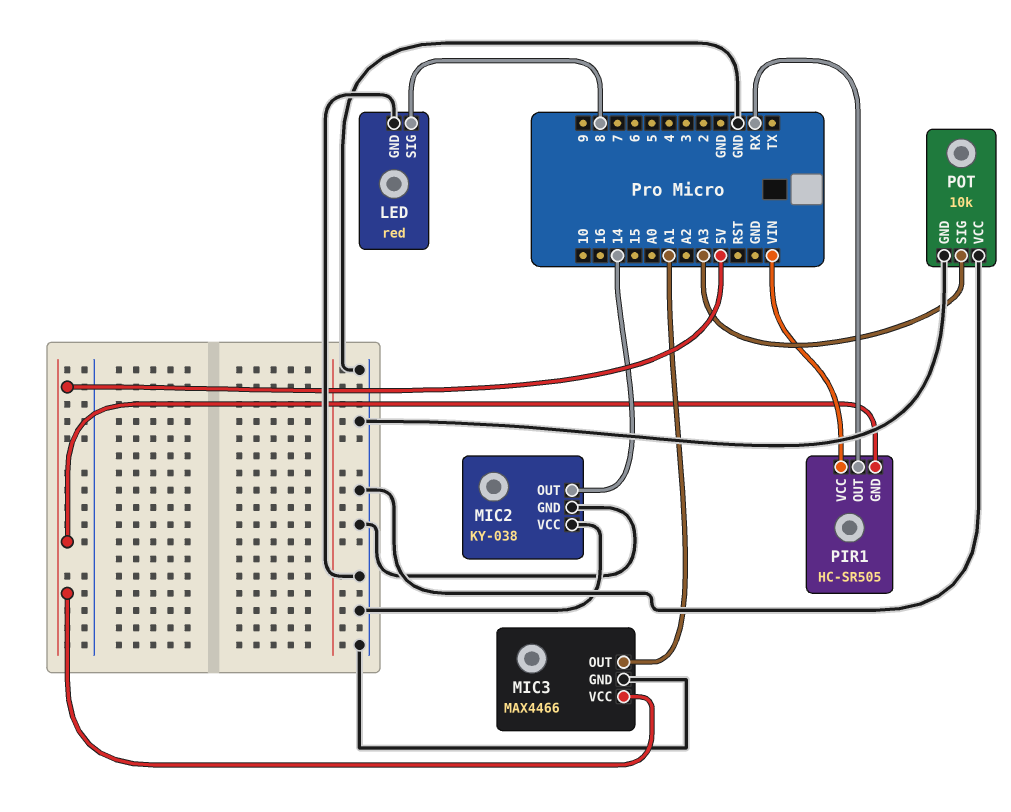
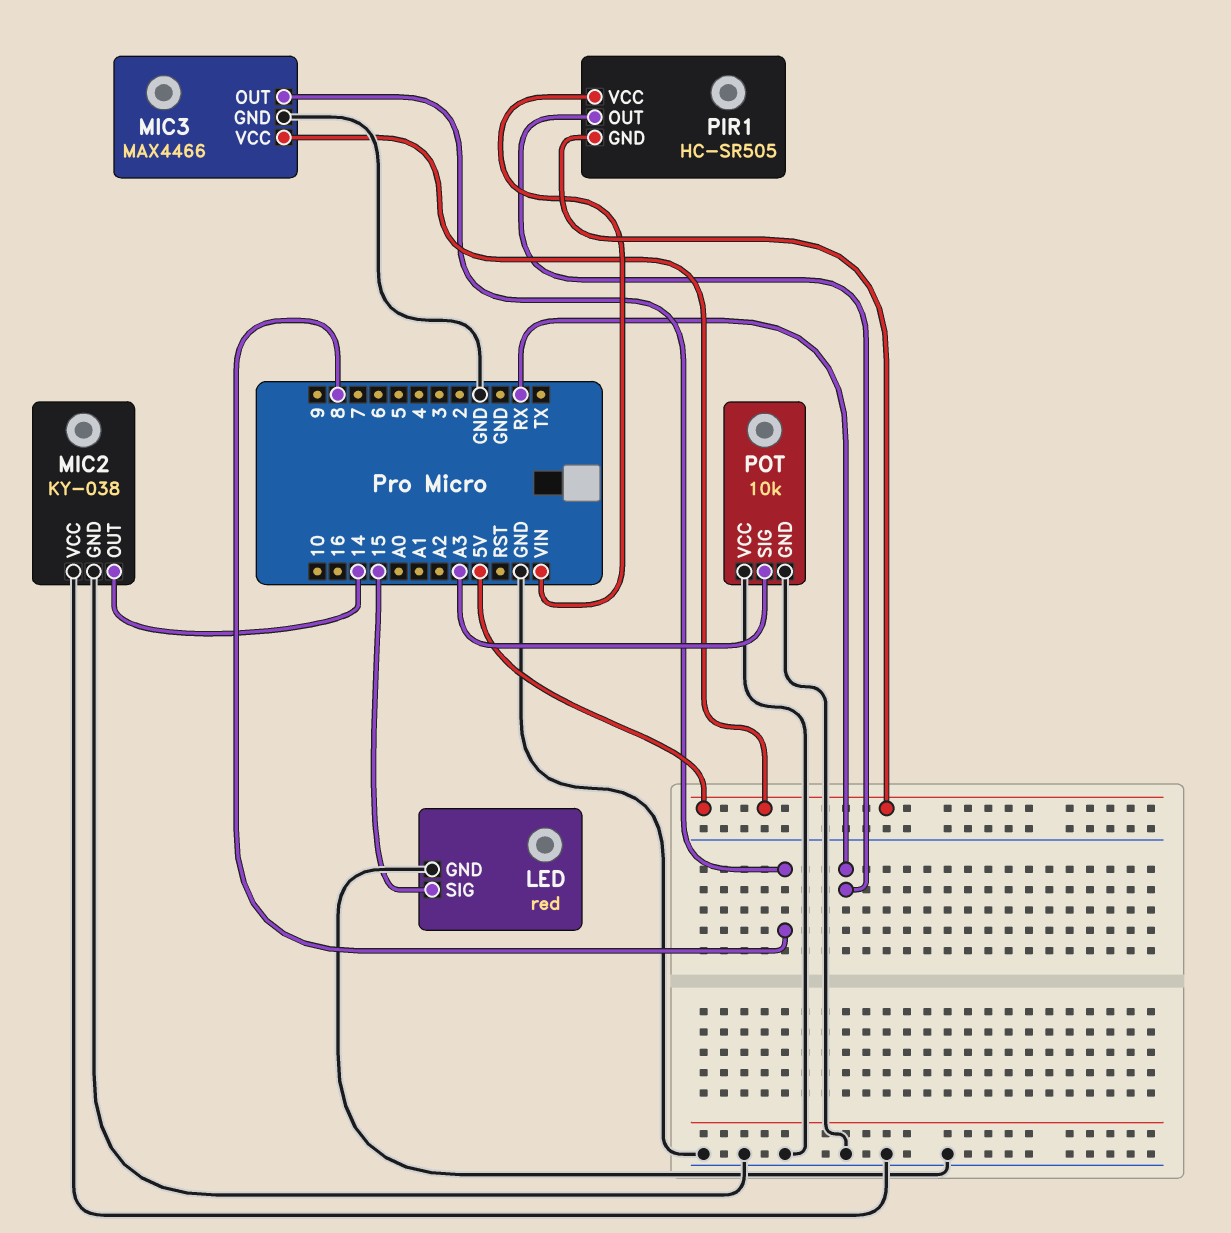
LED pin SIG: 8 -> 15
MIC3 pin OUT: A1 -> 8

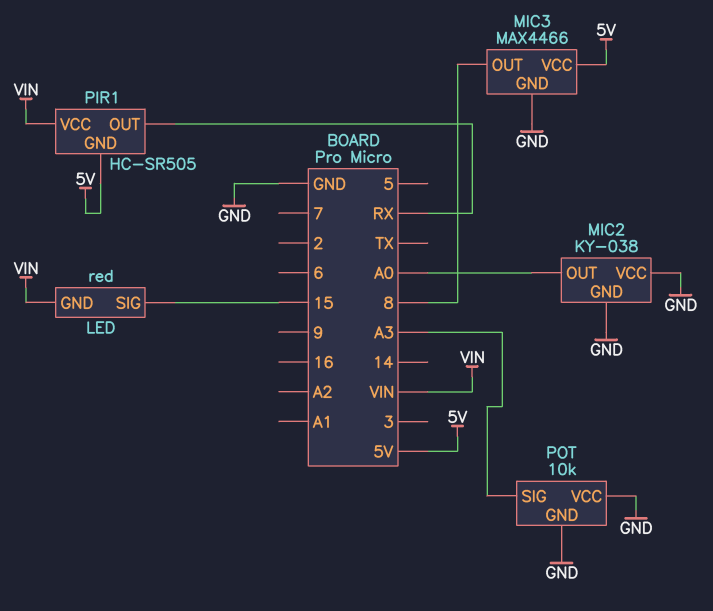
LED pin GND: GND -> VIN
MIC2 pin OUT: 14 -> A0

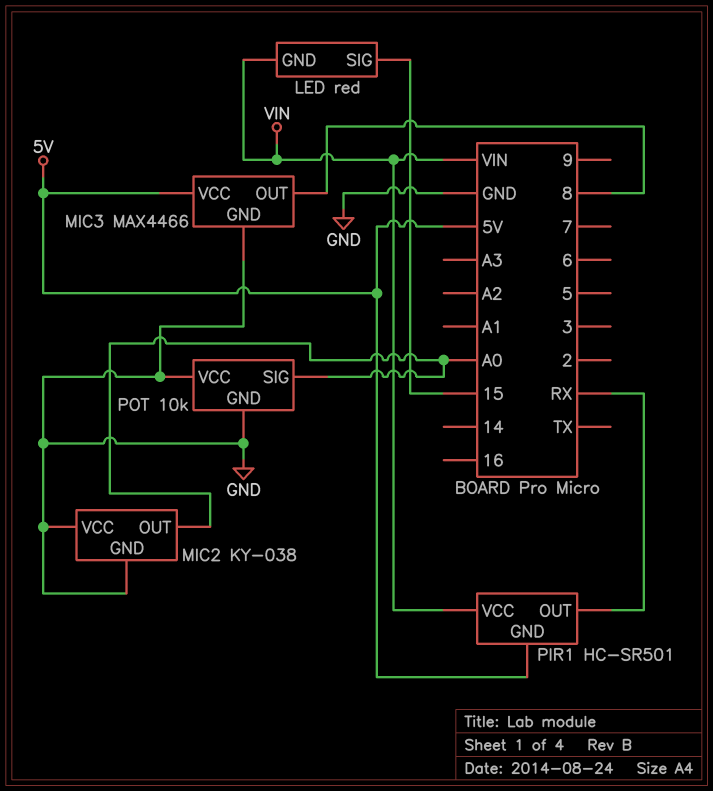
PIR1: HC-SR505 -> HC-SR501
POT pin SIG: A3 -> A0

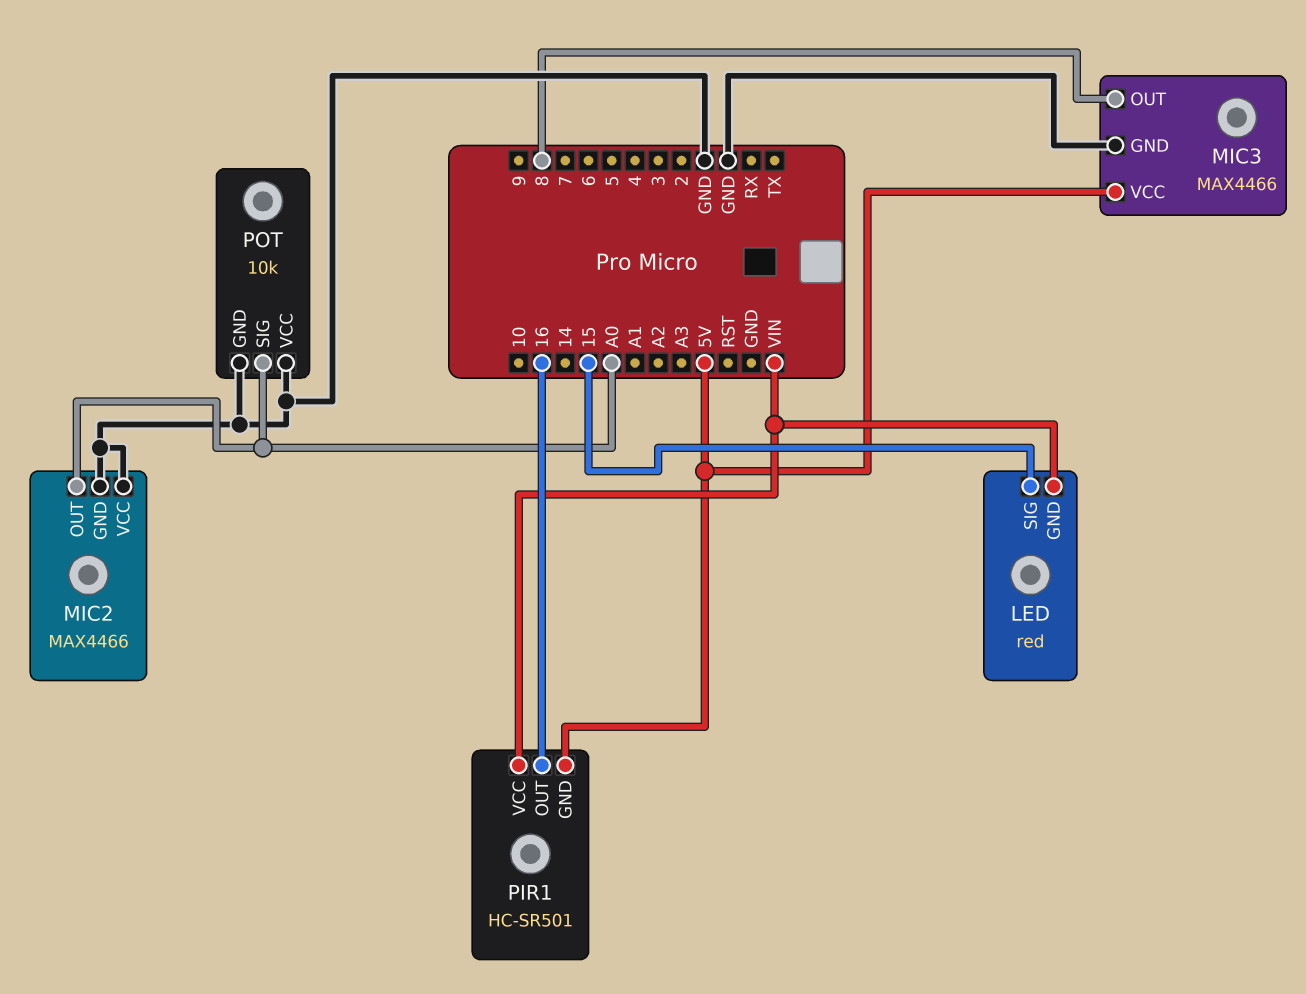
MIC2: KY-038 -> MAX4466
PIR1 pin OUT: RX -> 16

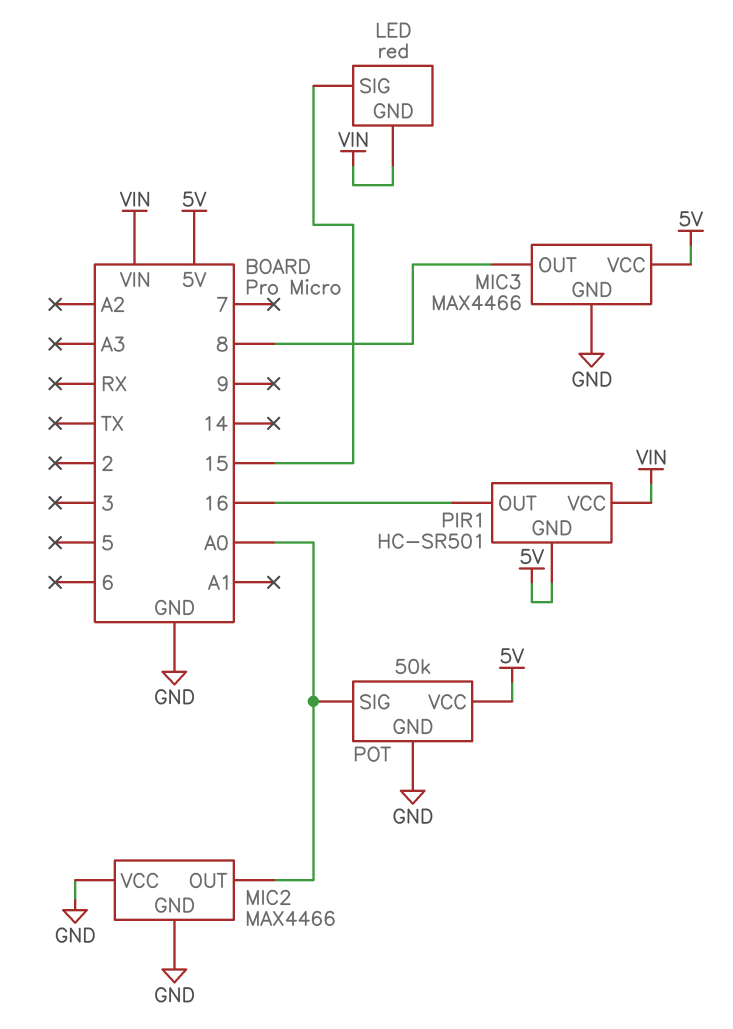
POT: 10k -> 50k
POT pin VCC: GND -> 5V

